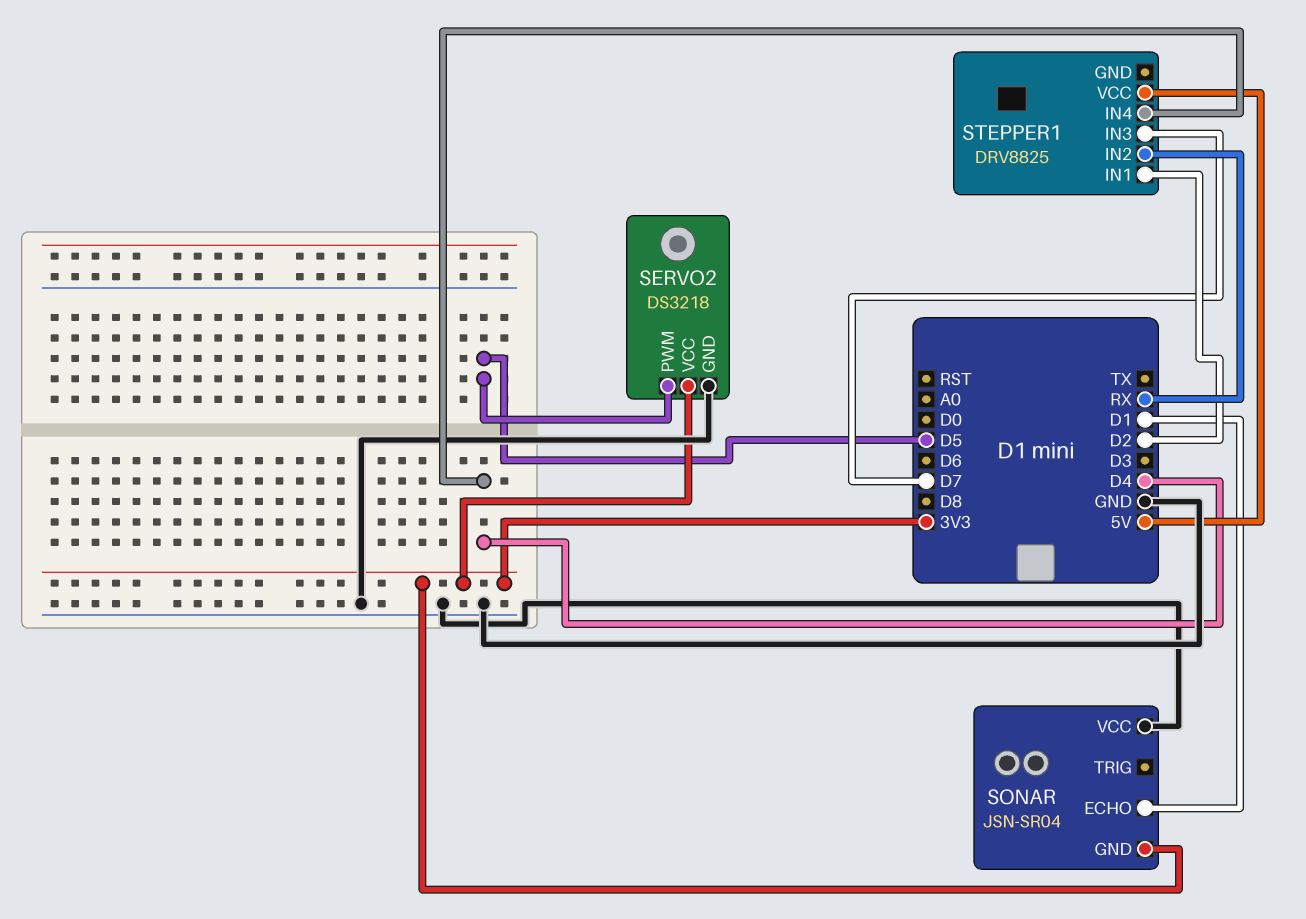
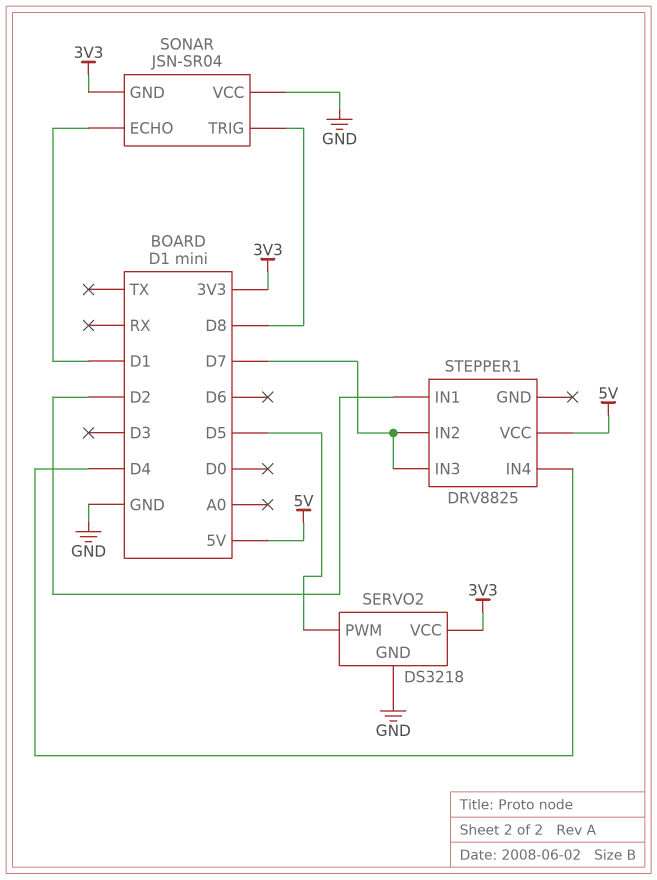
SONAR pin TRIG: none -> D8
STEPPER1 pin IN2: RX -> D7

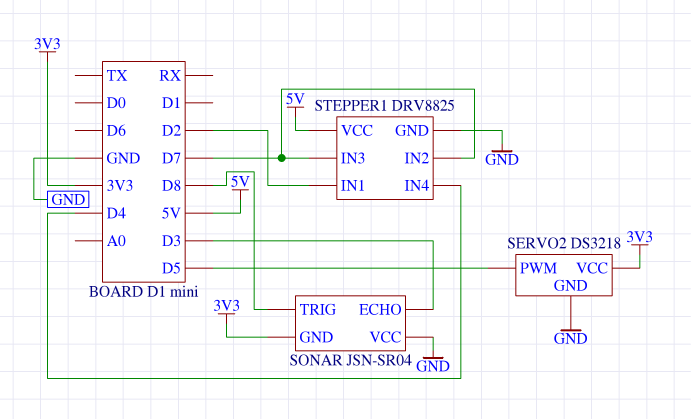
SONAR pin ECHO: D1 -> D3
STEPPER1 pin GND: none -> GND

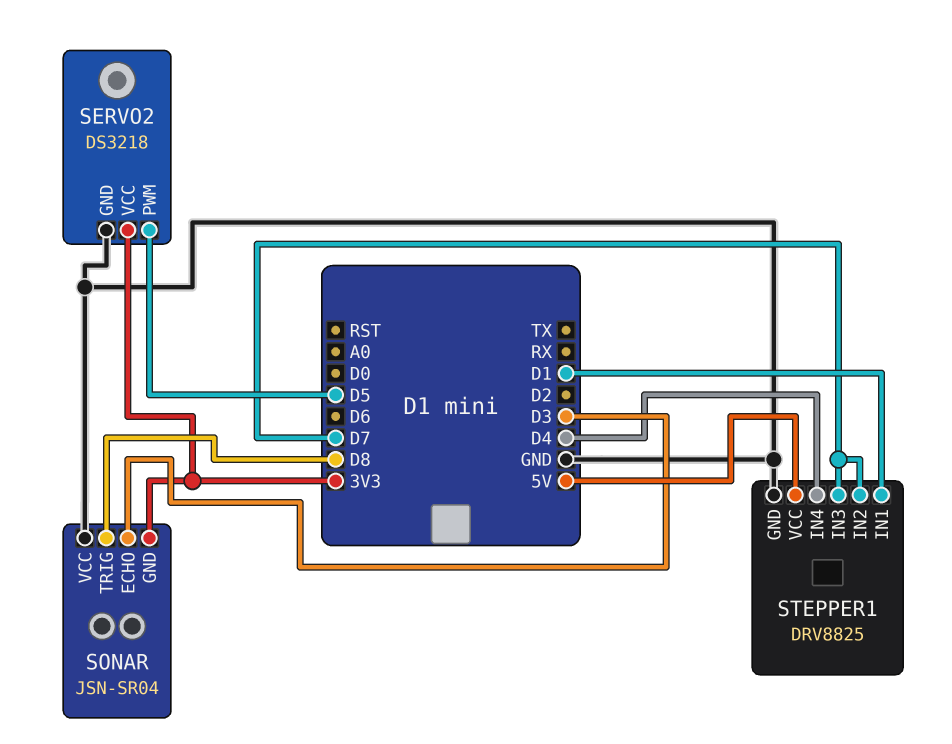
STEPPER1 pin IN1: D2 -> D1

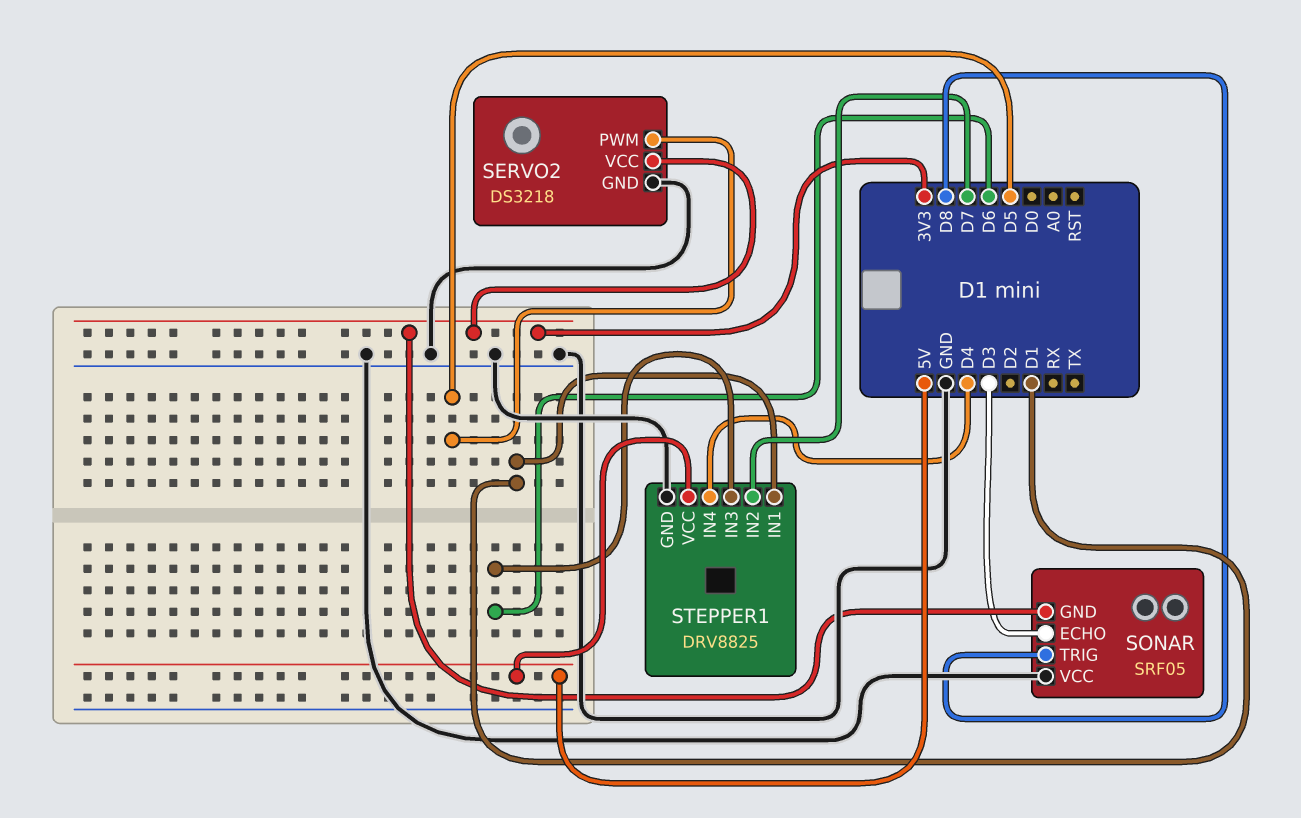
SONAR: JSN-SR04 -> SRF05
STEPPER1 pin IN3: D7 -> D6

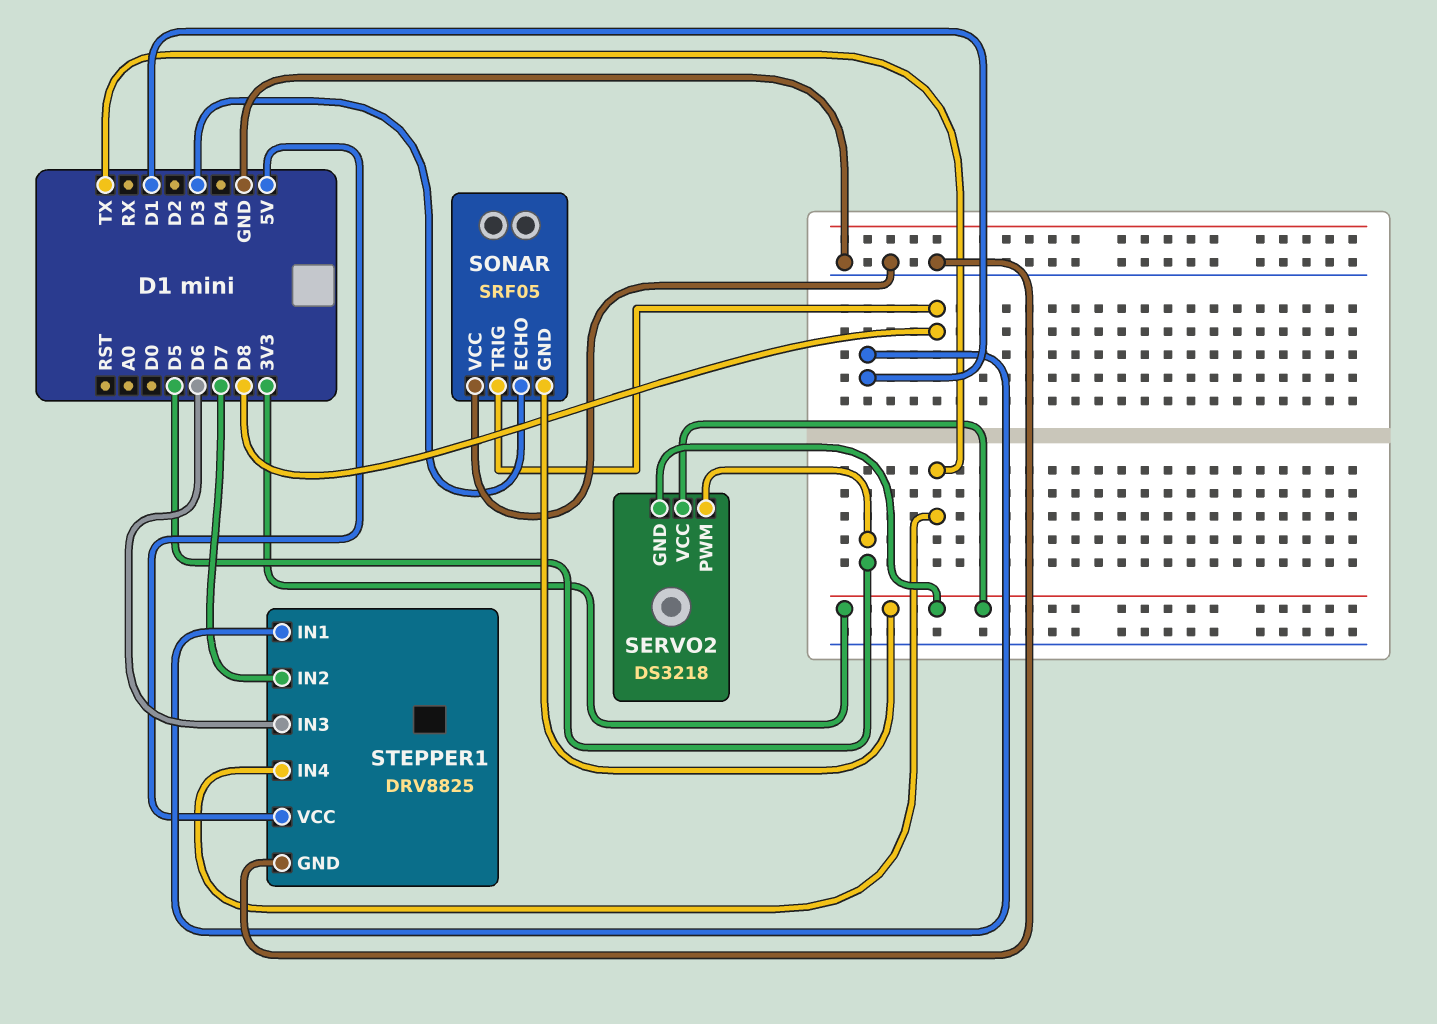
SERVO2 pin GND: GND -> 3V3
STEPPER1 pin IN4: D4 -> TX

